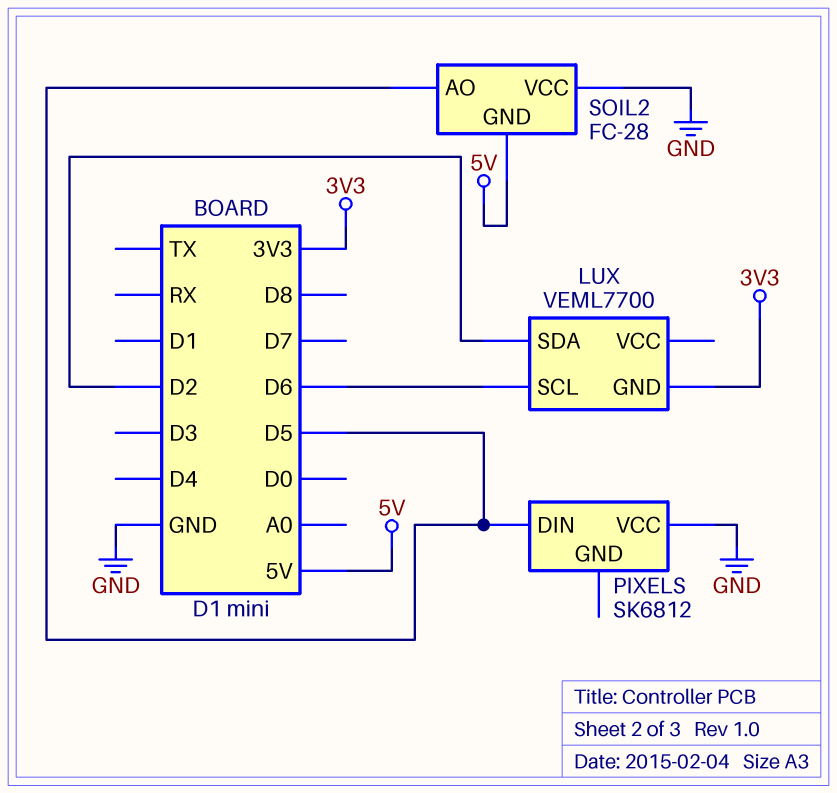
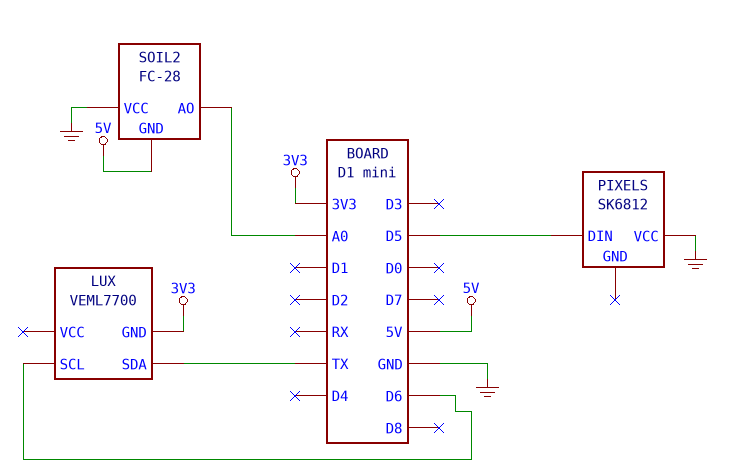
LUX pin SDA: D2 -> TX
SOIL2 pin AO: D5 -> A0

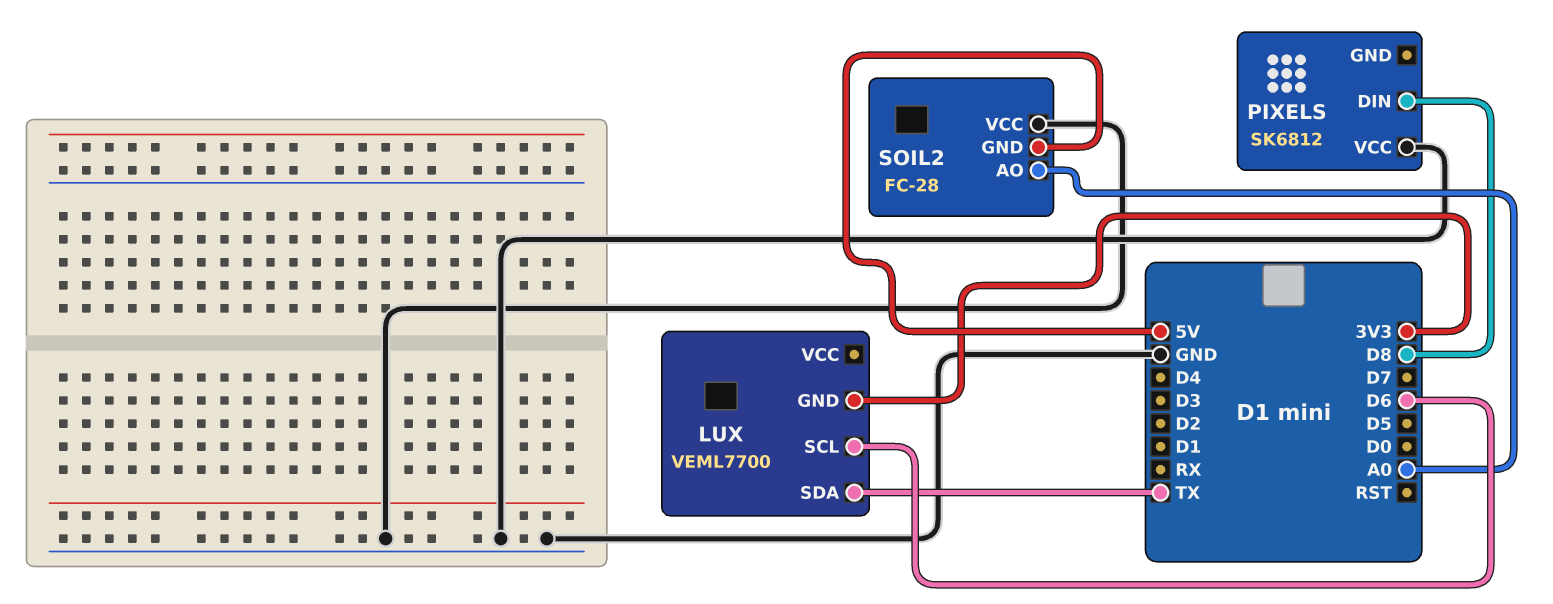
PIXELS pin DIN: D5 -> D8

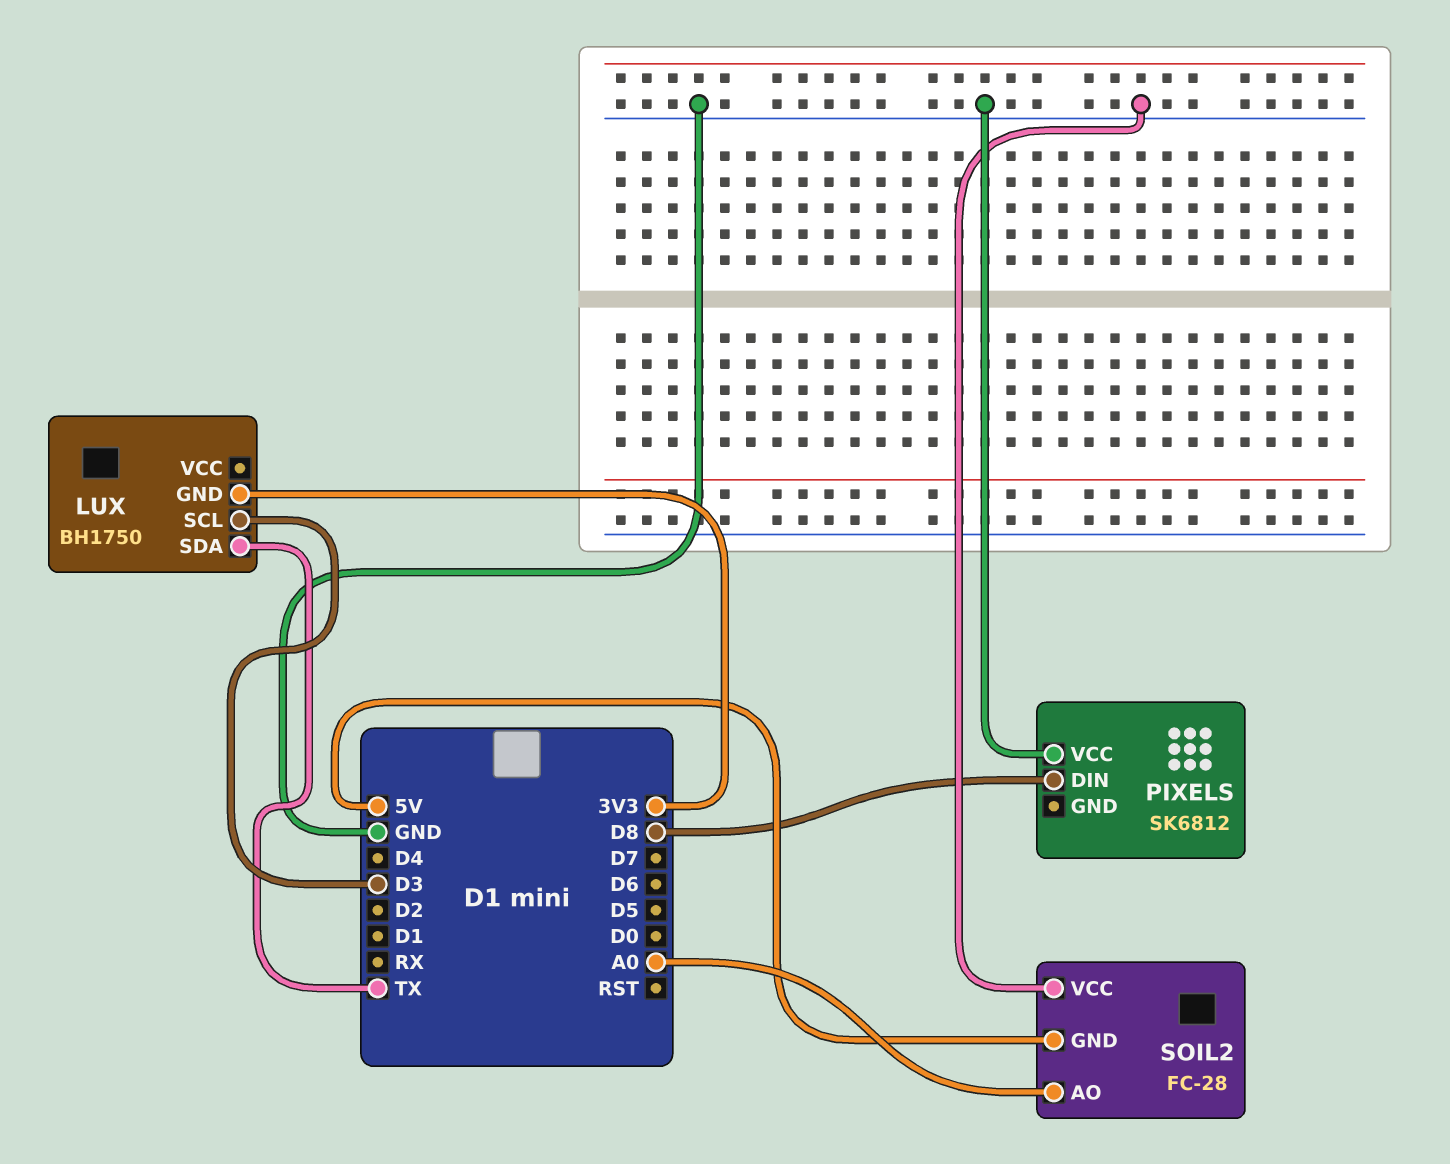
LUX: VEML7700 -> BH1750
LUX pin SCL: D6 -> D3

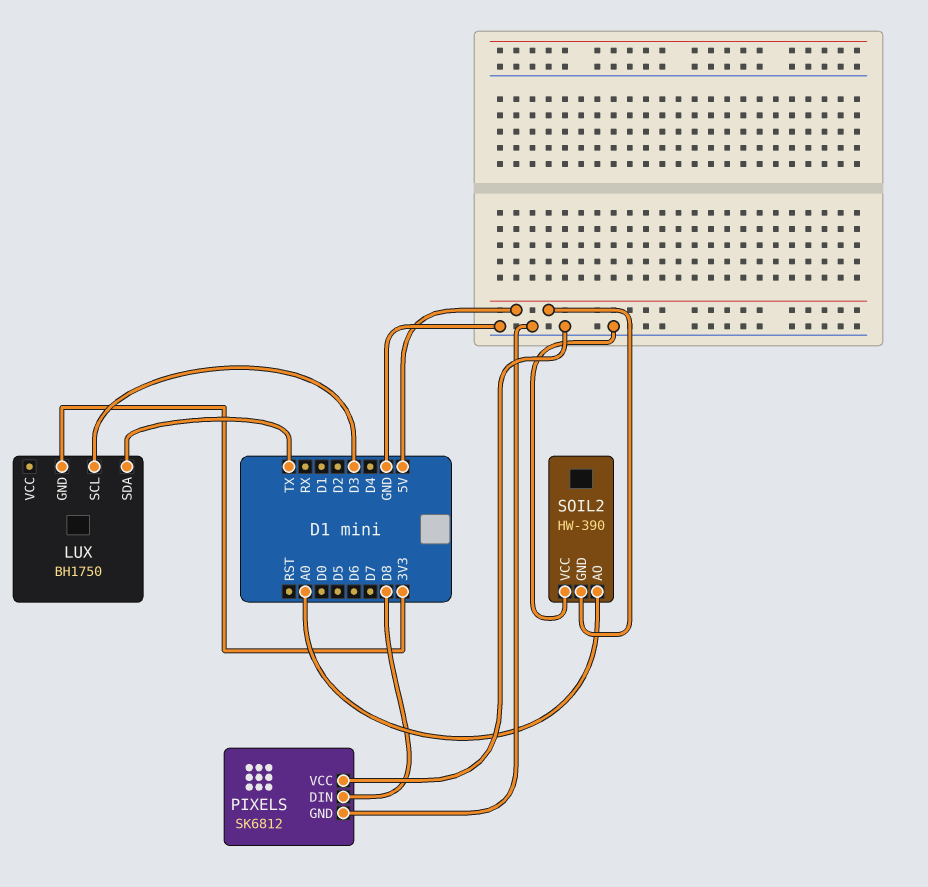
PIXELS pin GND: none -> GND
SOIL2: FC-28 -> HW-390

